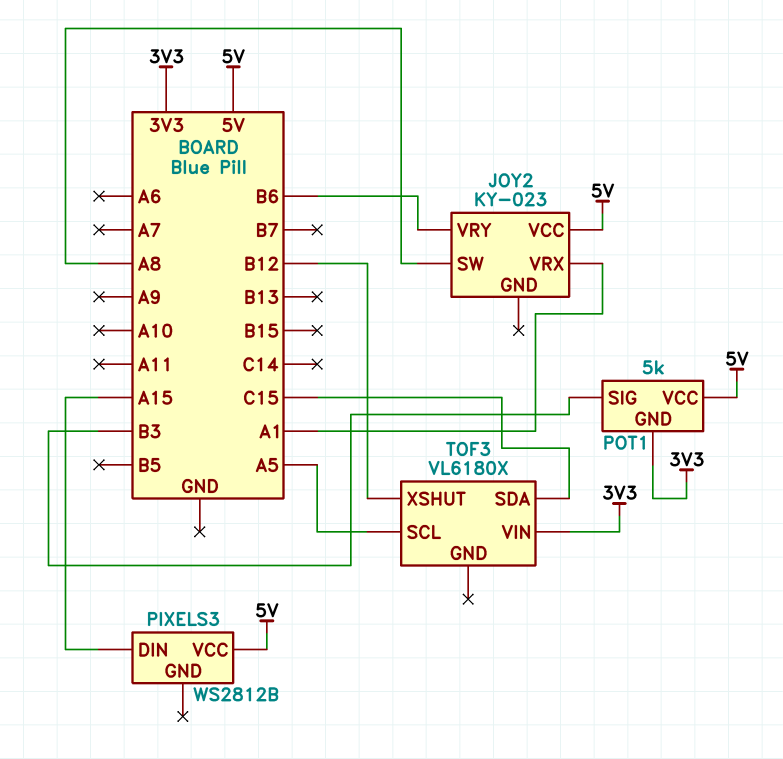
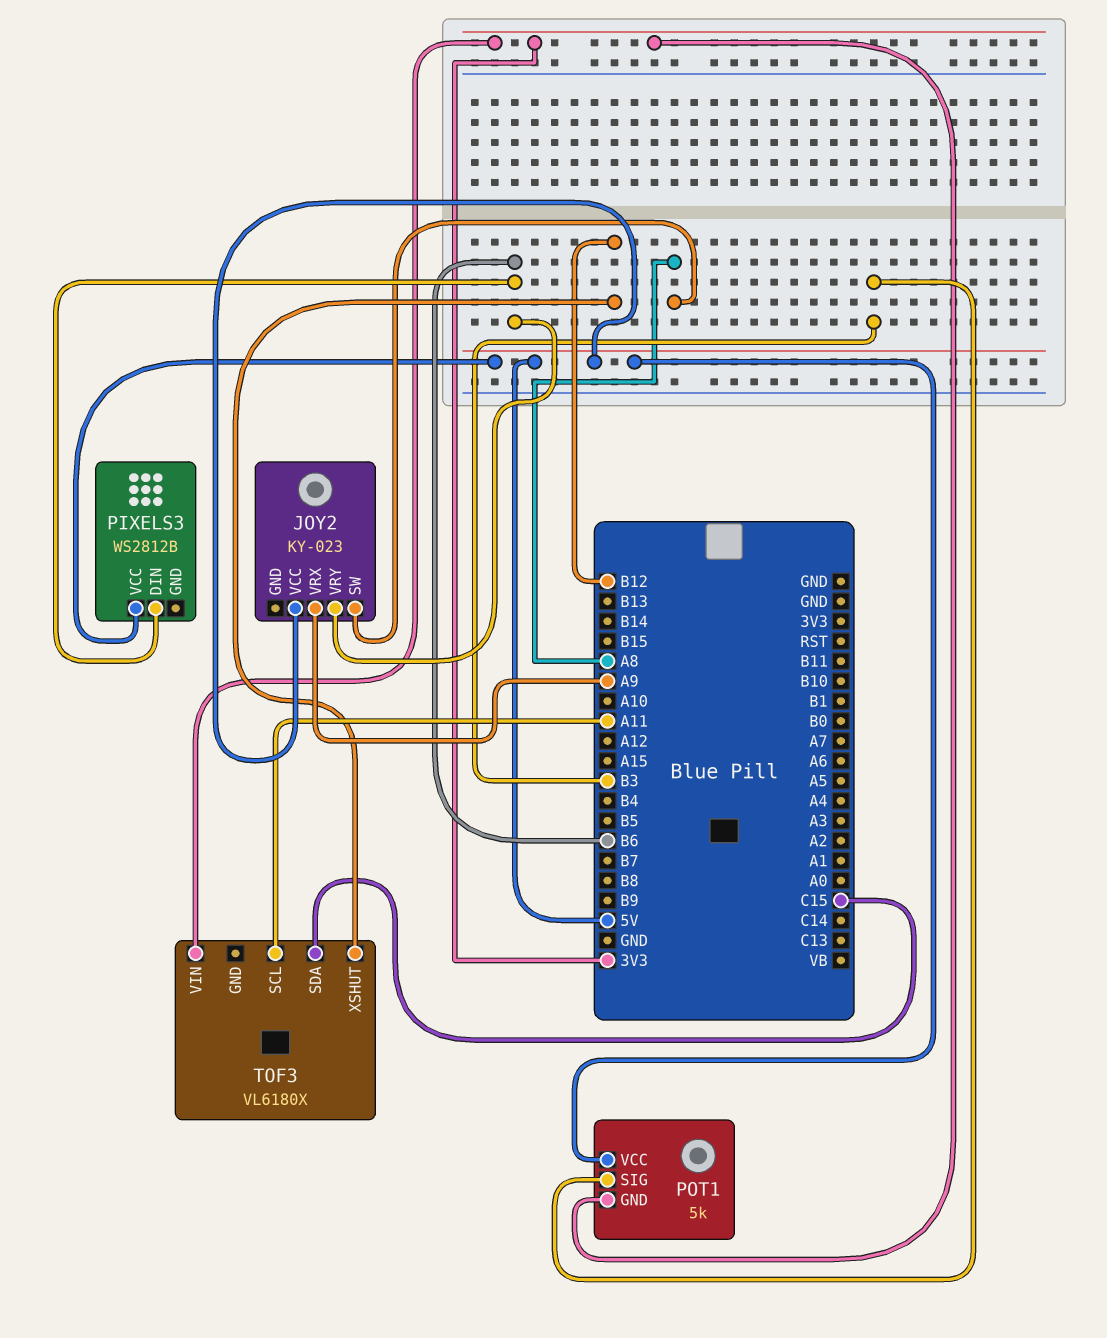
JOY2 pin VRX: A1 -> A9
PIXELS3 pin DIN: A15 -> B6
TOF3 pin SCL: A5 -> A11

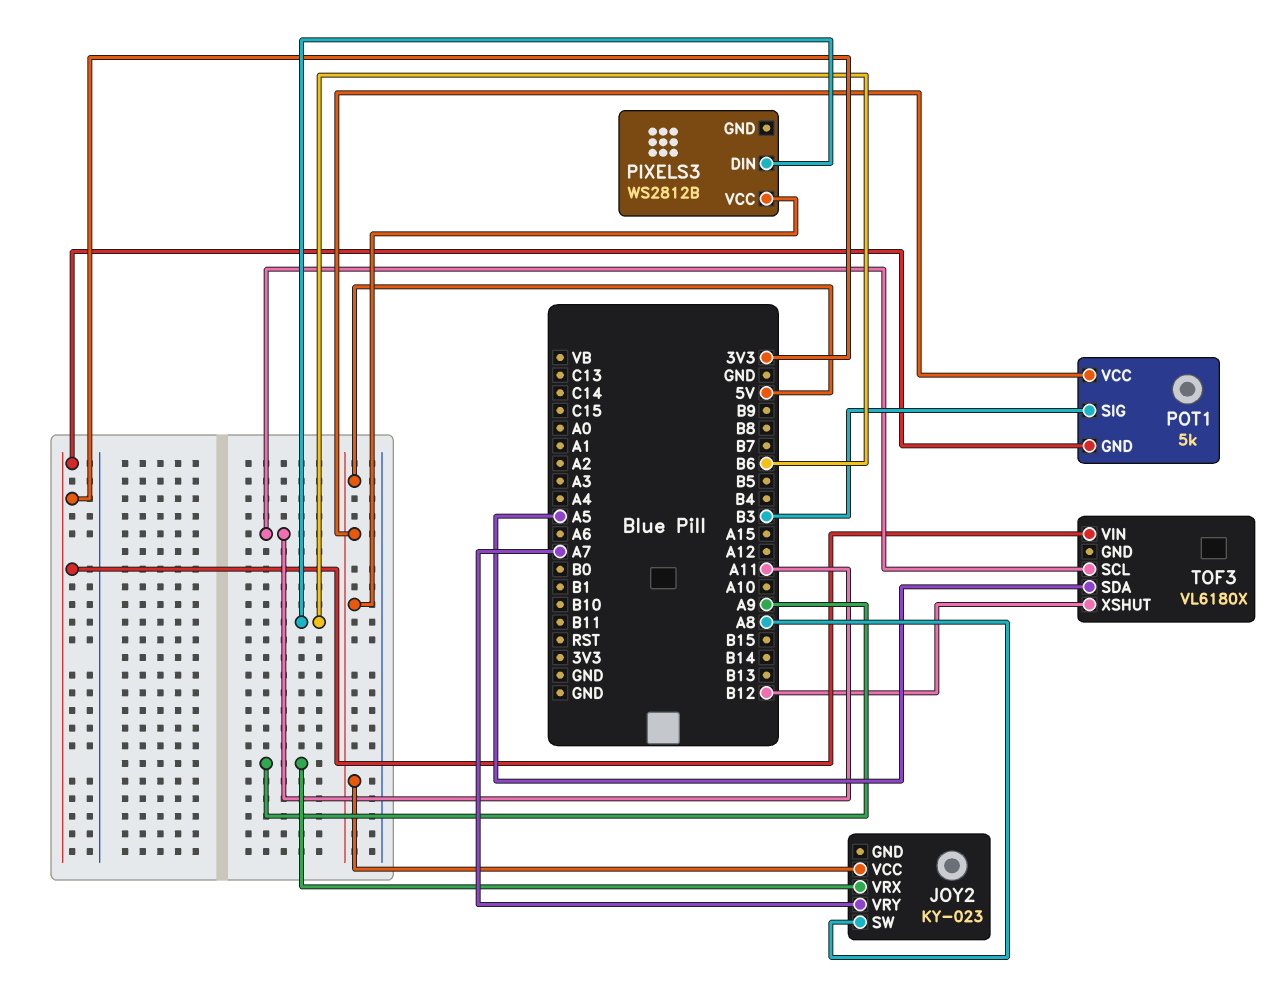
JOY2 pin VRY: B6 -> A7
TOF3 pin SDA: C15 -> A5

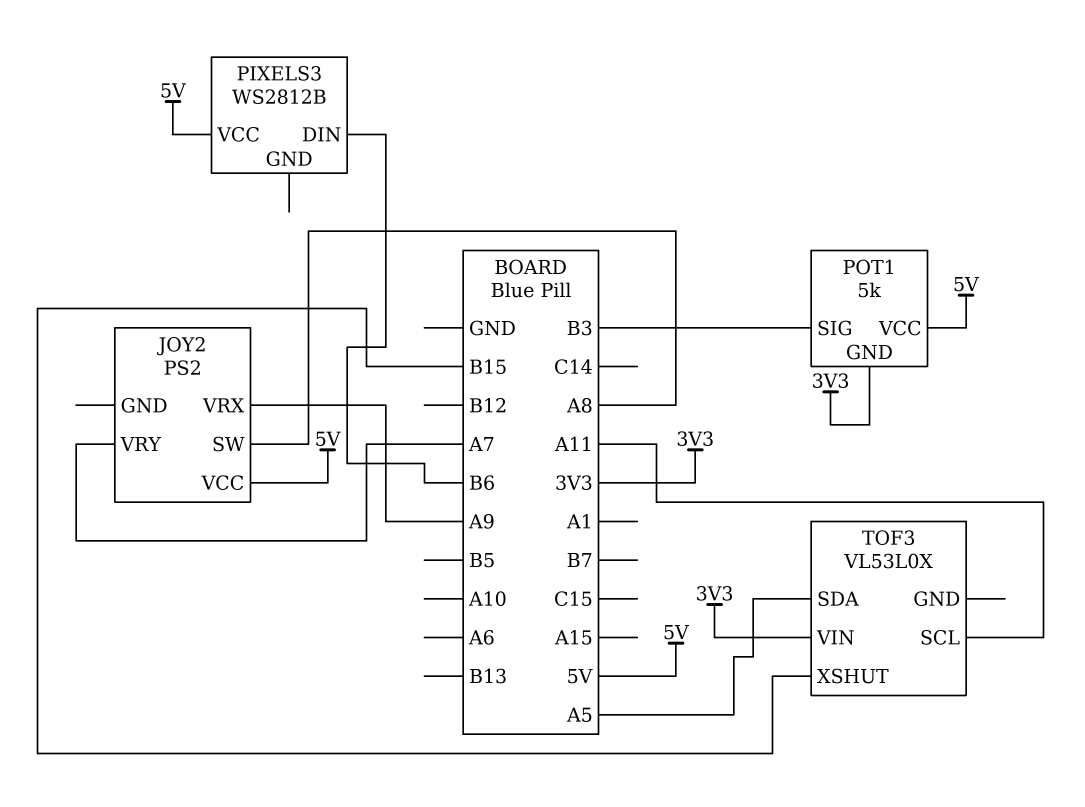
JOY2: KY-023 -> PS2
TOF3: VL6180X -> VL53L0X
TOF3 pin XSHUT: B12 -> B15

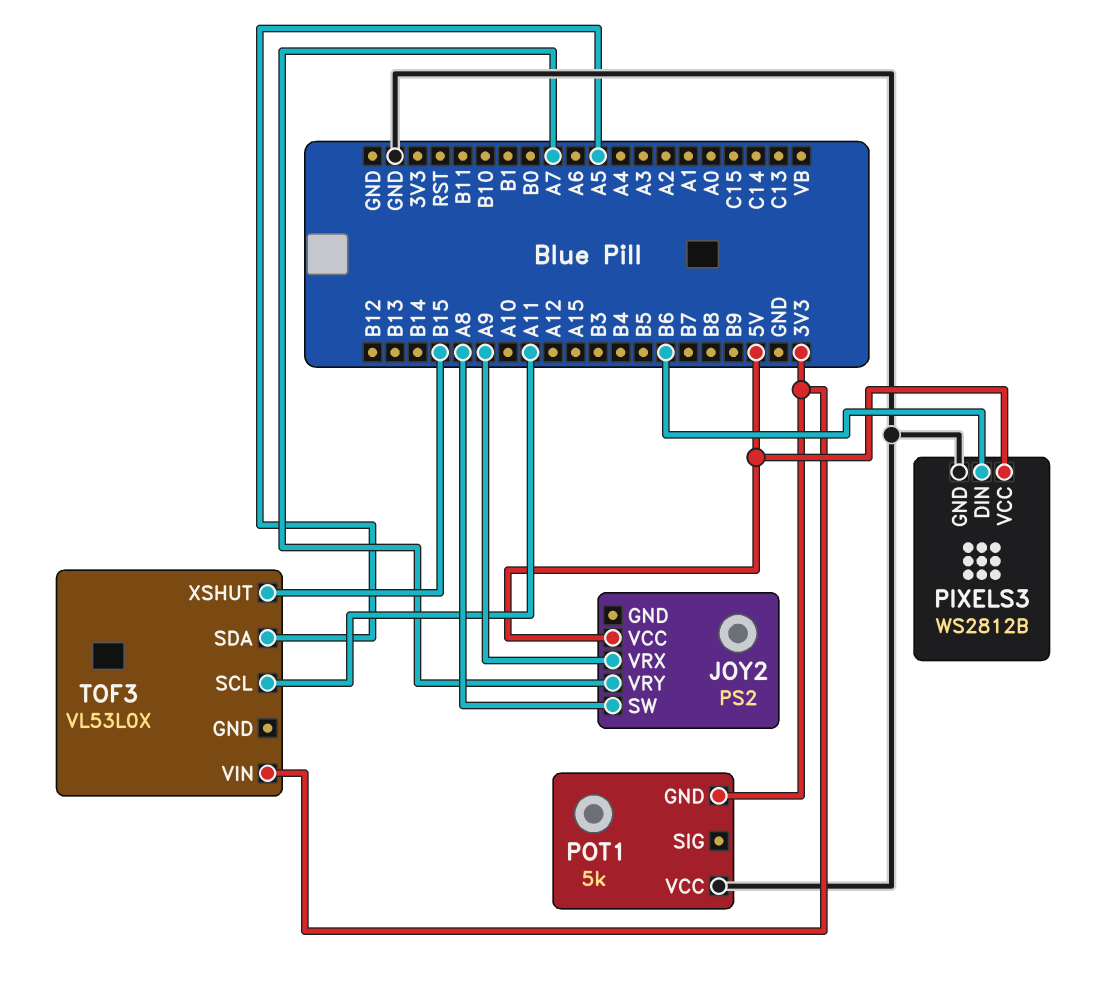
PIXELS3 pin GND: none -> GND
POT1 pin SIG: B3 -> none
POT1 pin VCC: 5V -> GND

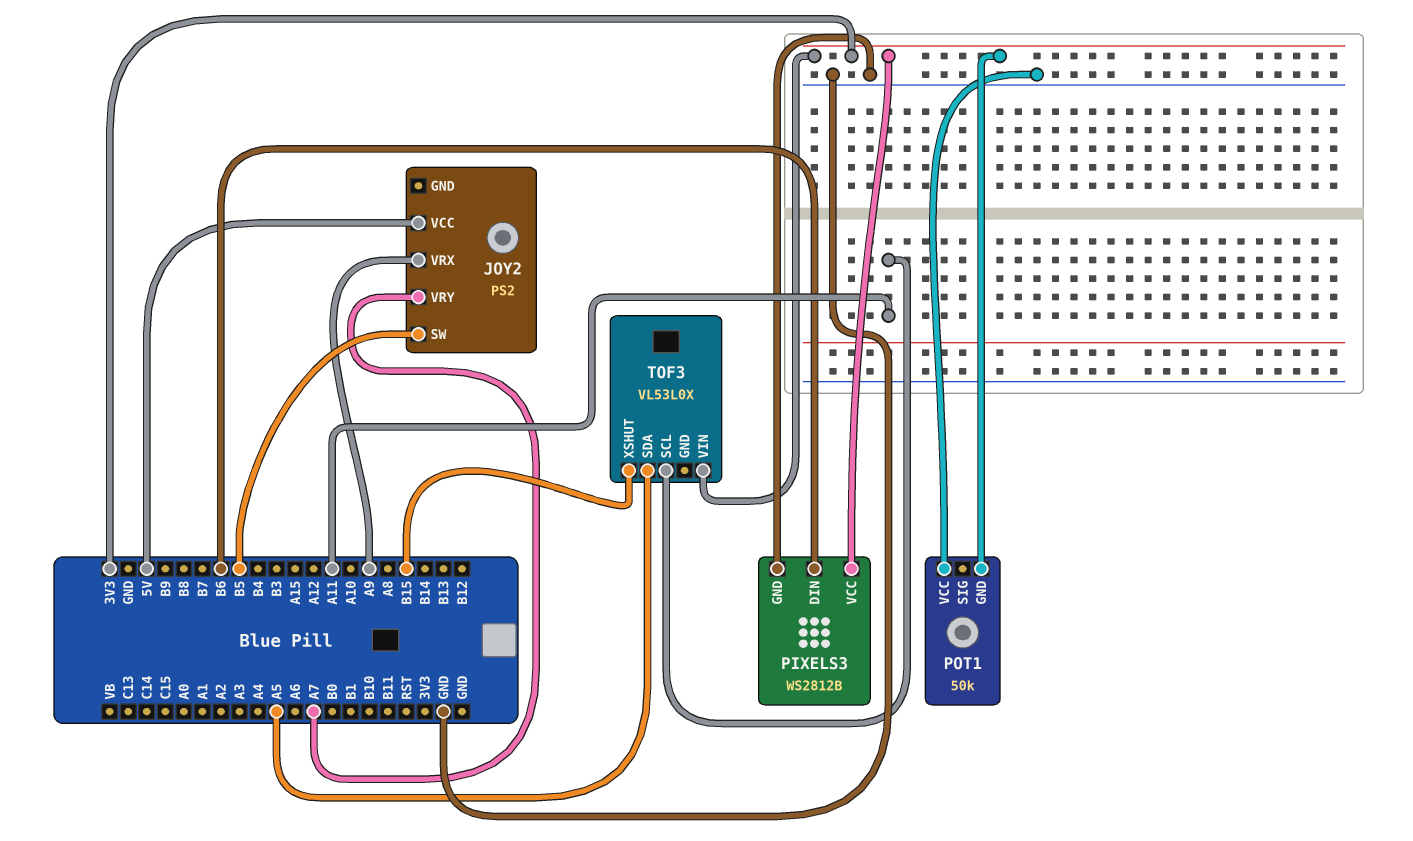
JOY2 pin SW: A8 -> B5
PIXELS3 pin VCC: 5V -> 3V3
POT1: 5k -> 50k

